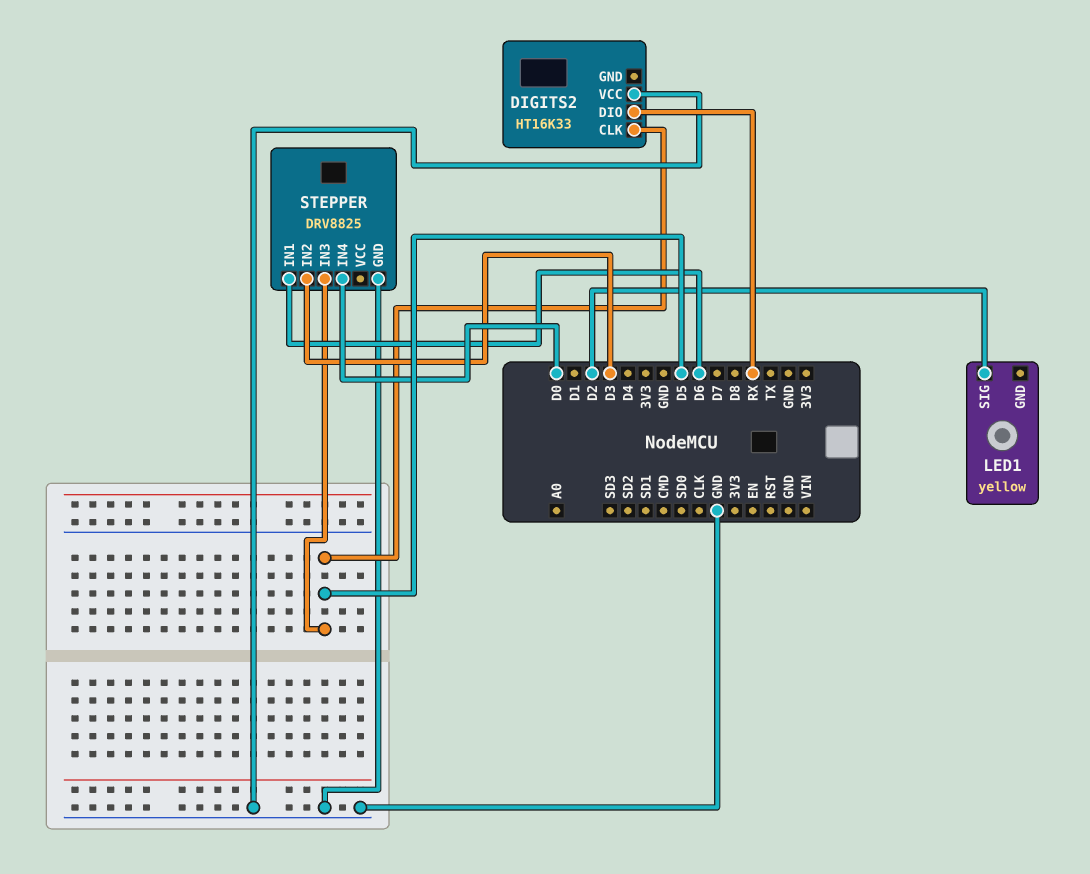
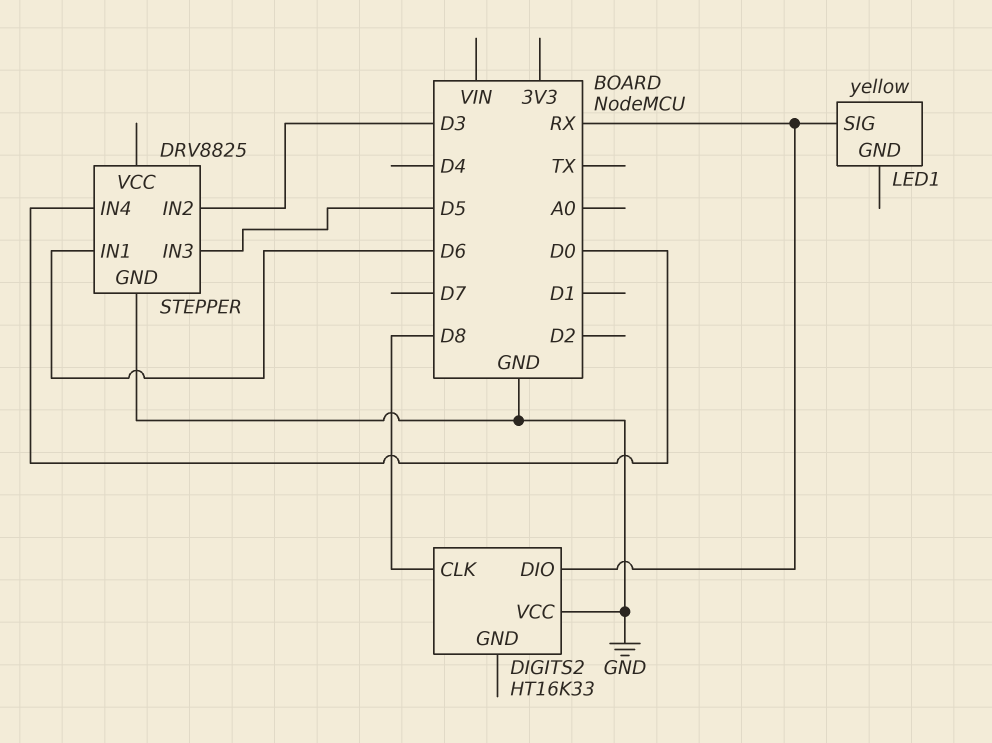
DIGITS2 pin CLK: D5 -> D8
LED1 pin SIG: D2 -> RX

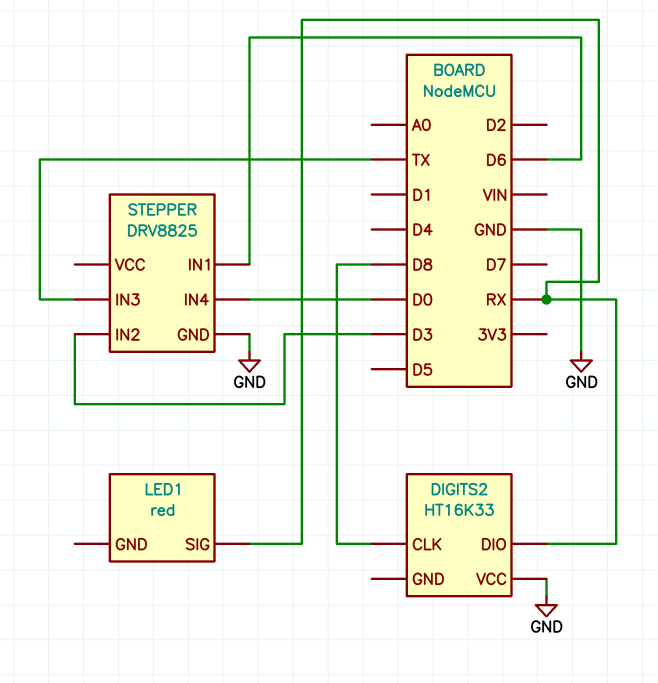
LED1: yellow -> red
STEPPER pin IN3: D5 -> TX

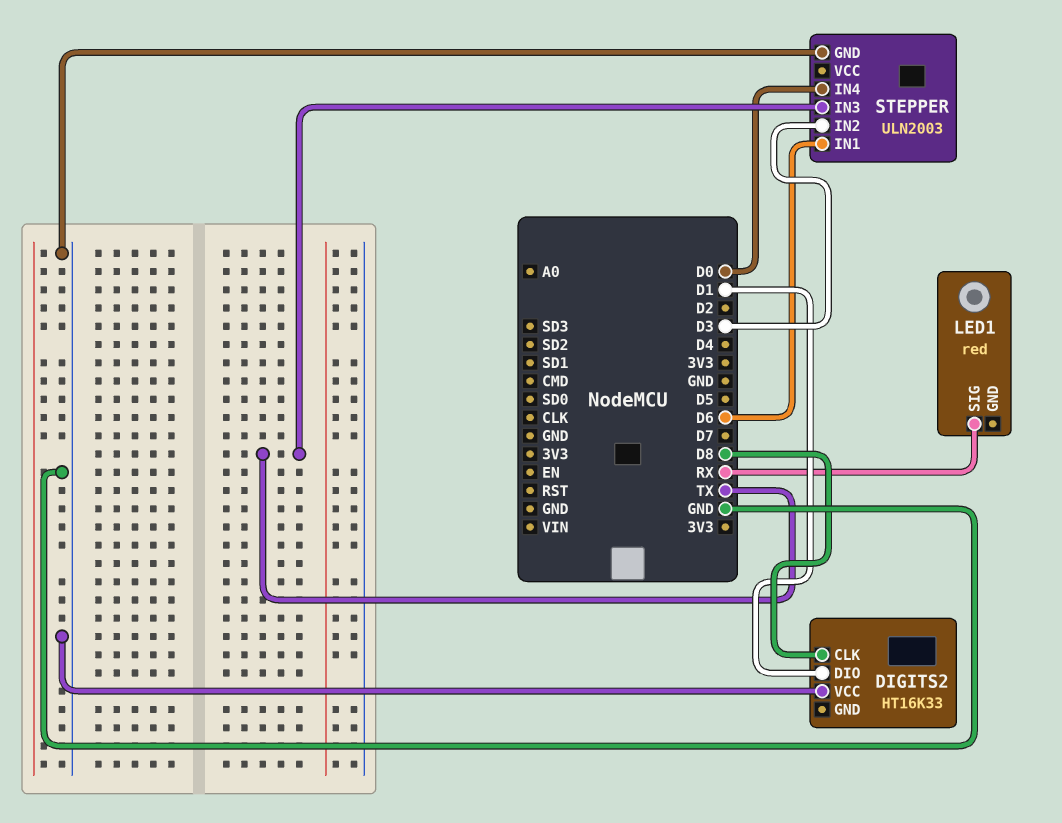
DIGITS2 pin DIO: RX -> D1
STEPPER: DRV8825 -> ULN2003

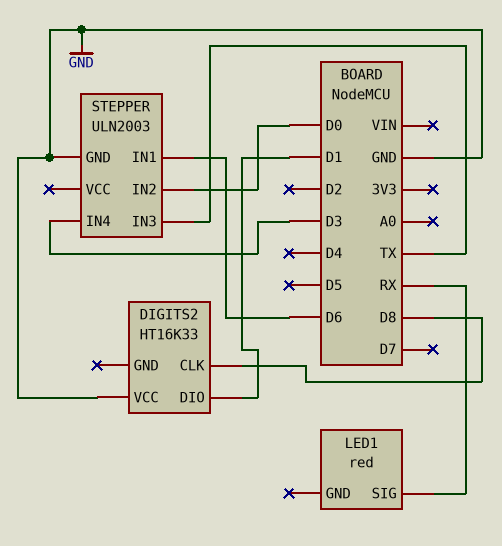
STEPPER pin IN2: D3 -> D0
STEPPER pin IN4: D0 -> D3

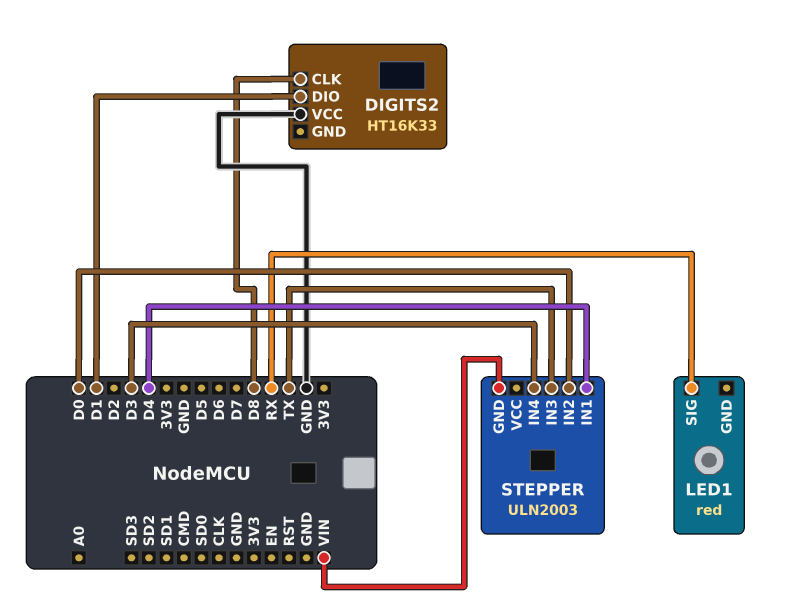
STEPPER pin GND: GND -> VIN
STEPPER pin IN1: D6 -> D4

